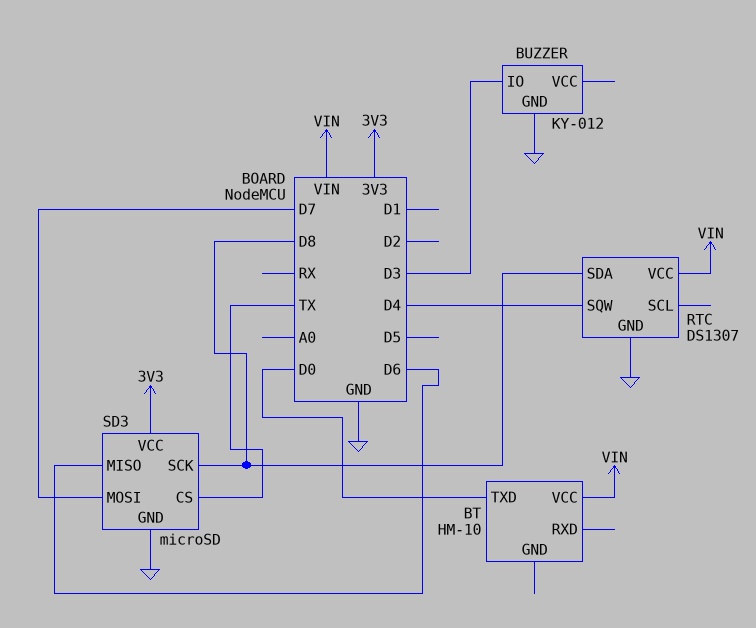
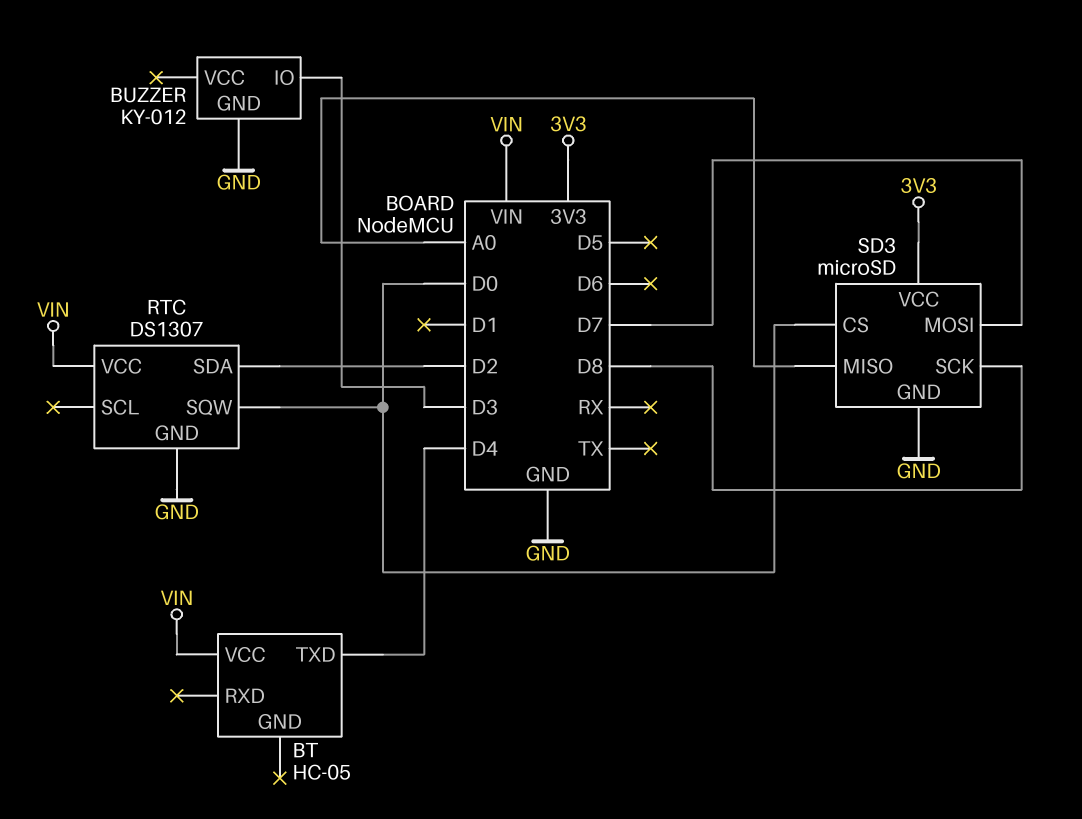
BT: HM-10 -> HC-05
BT pin TXD: D0 -> D4
RTC pin SDA: D8 -> D2
RTC pin SQW: D4 -> D0
SD3 pin CS: TX -> D0
SD3 pin MISO: D6 -> A0

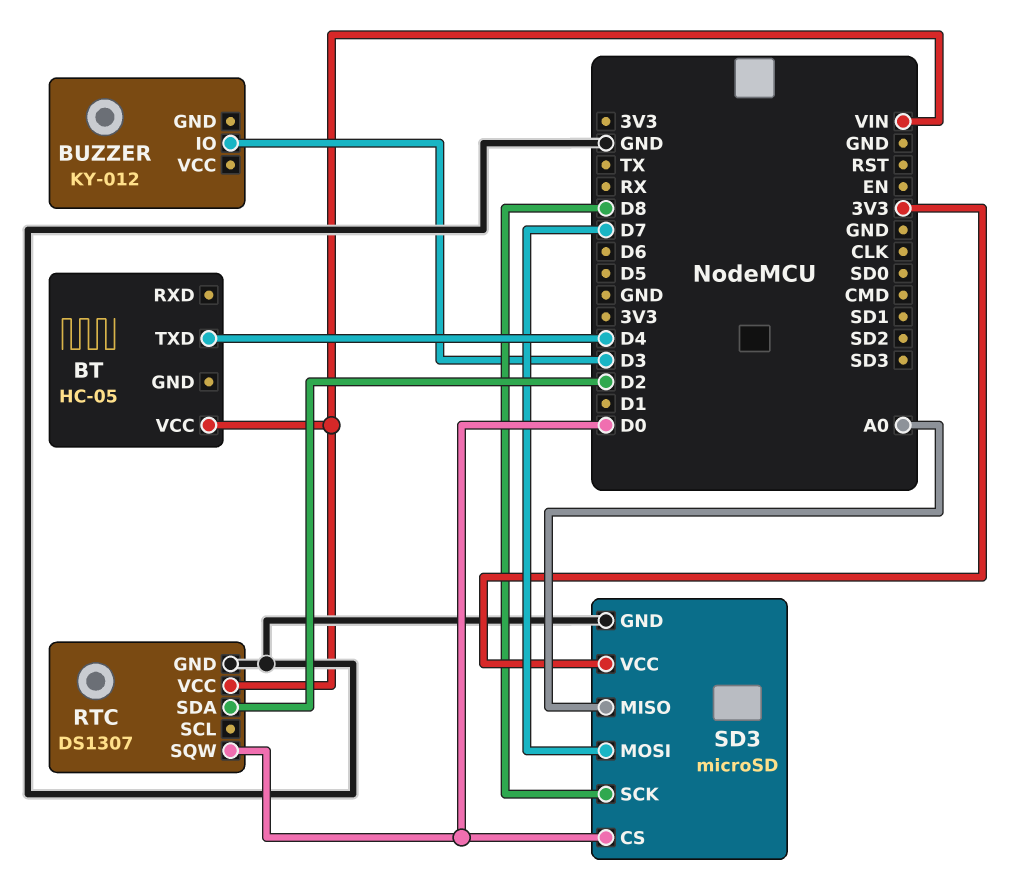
BUZZER pin GND: GND -> none

